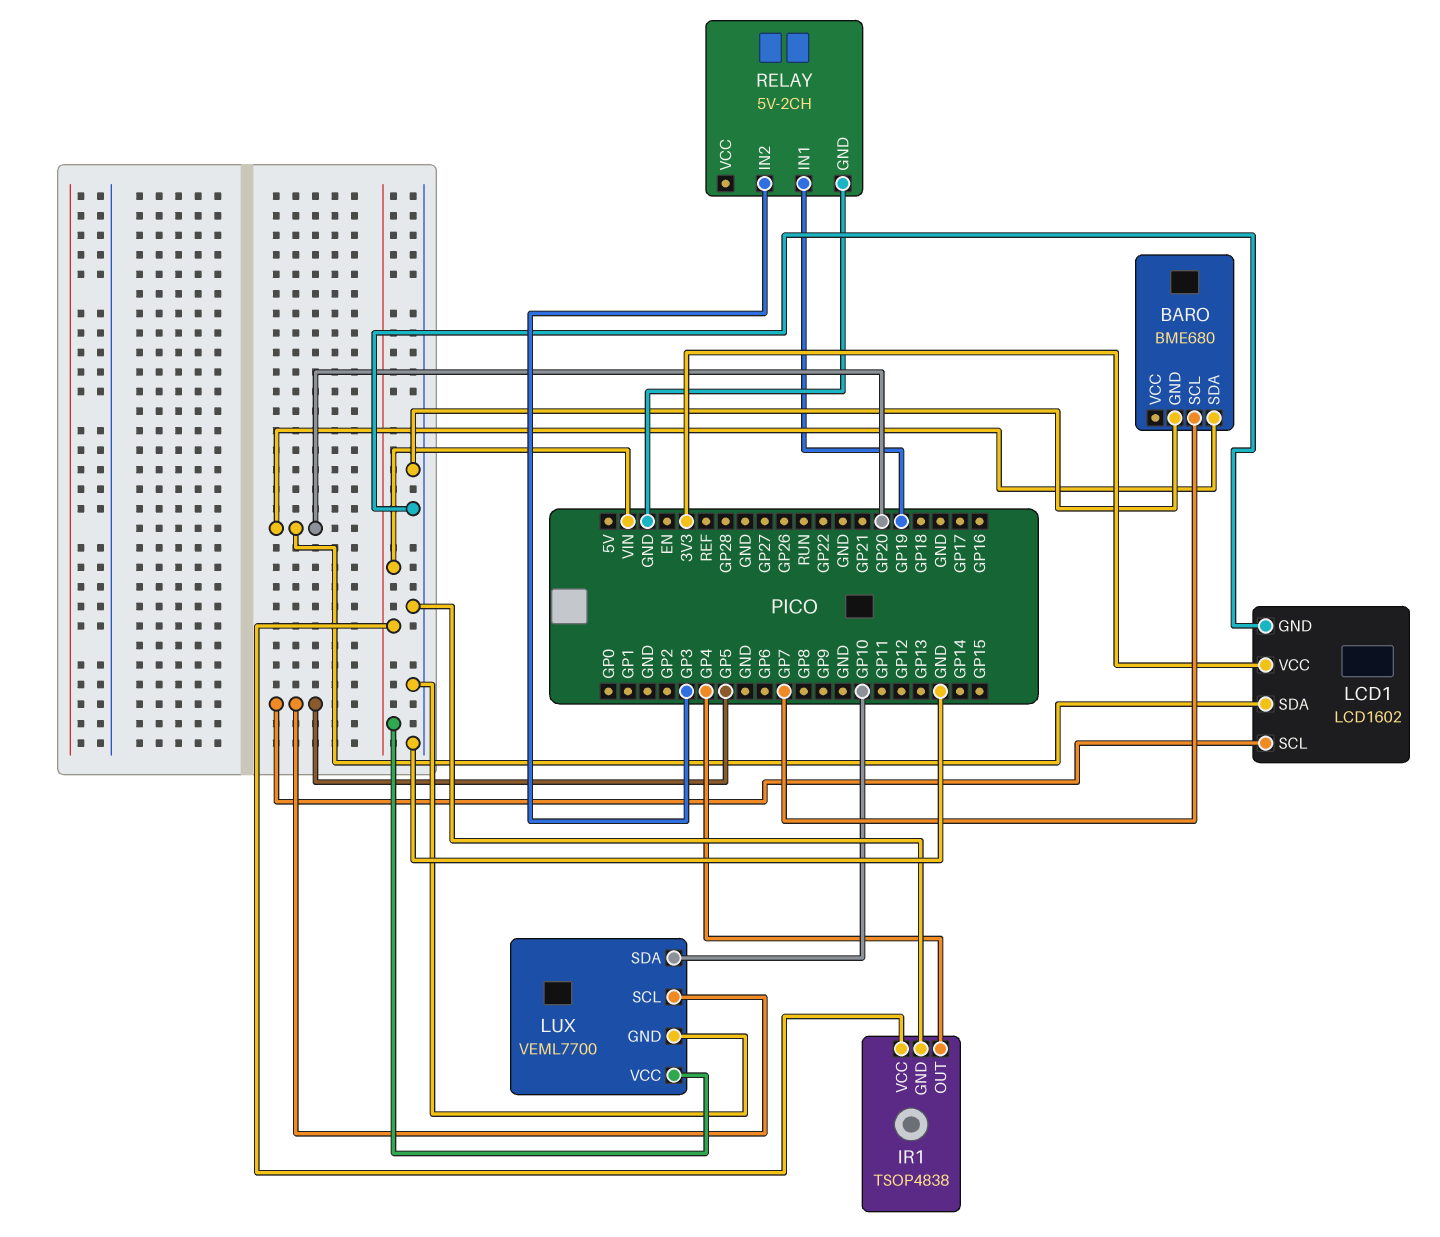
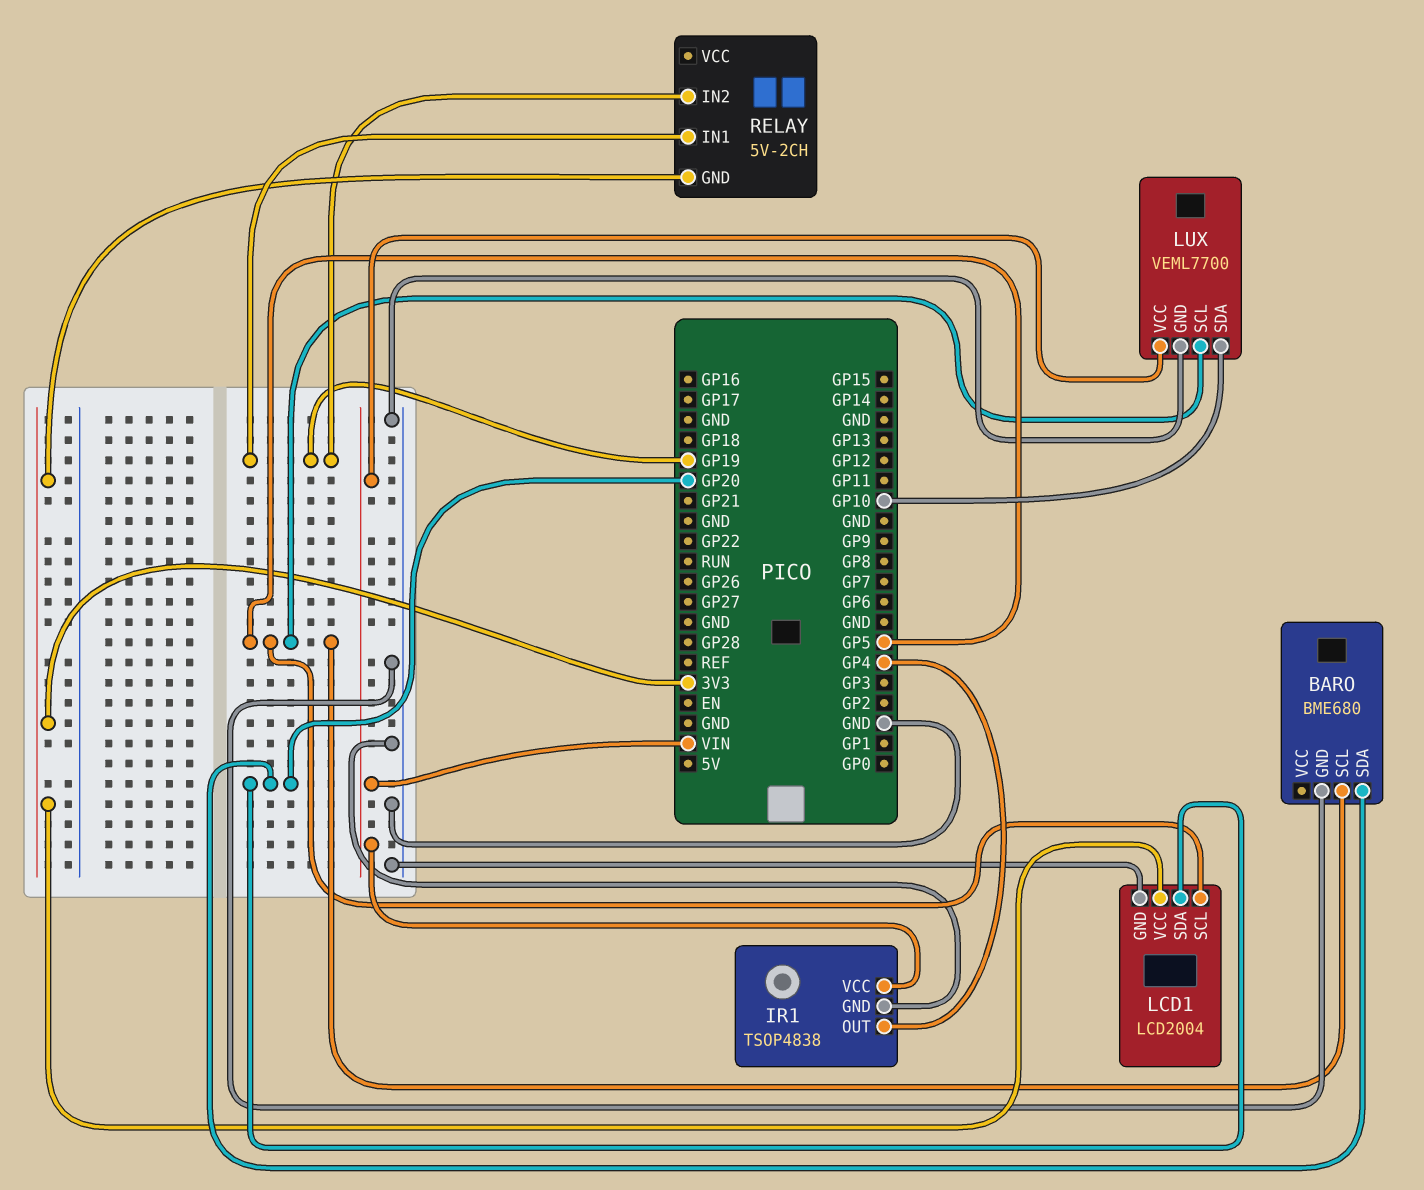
BARO pin SCL: GP7 -> GP5
LCD1: LCD1602 -> LCD2004
RELAY pin GND: GND -> 3V3
RELAY pin IN2: GP3 -> GP19

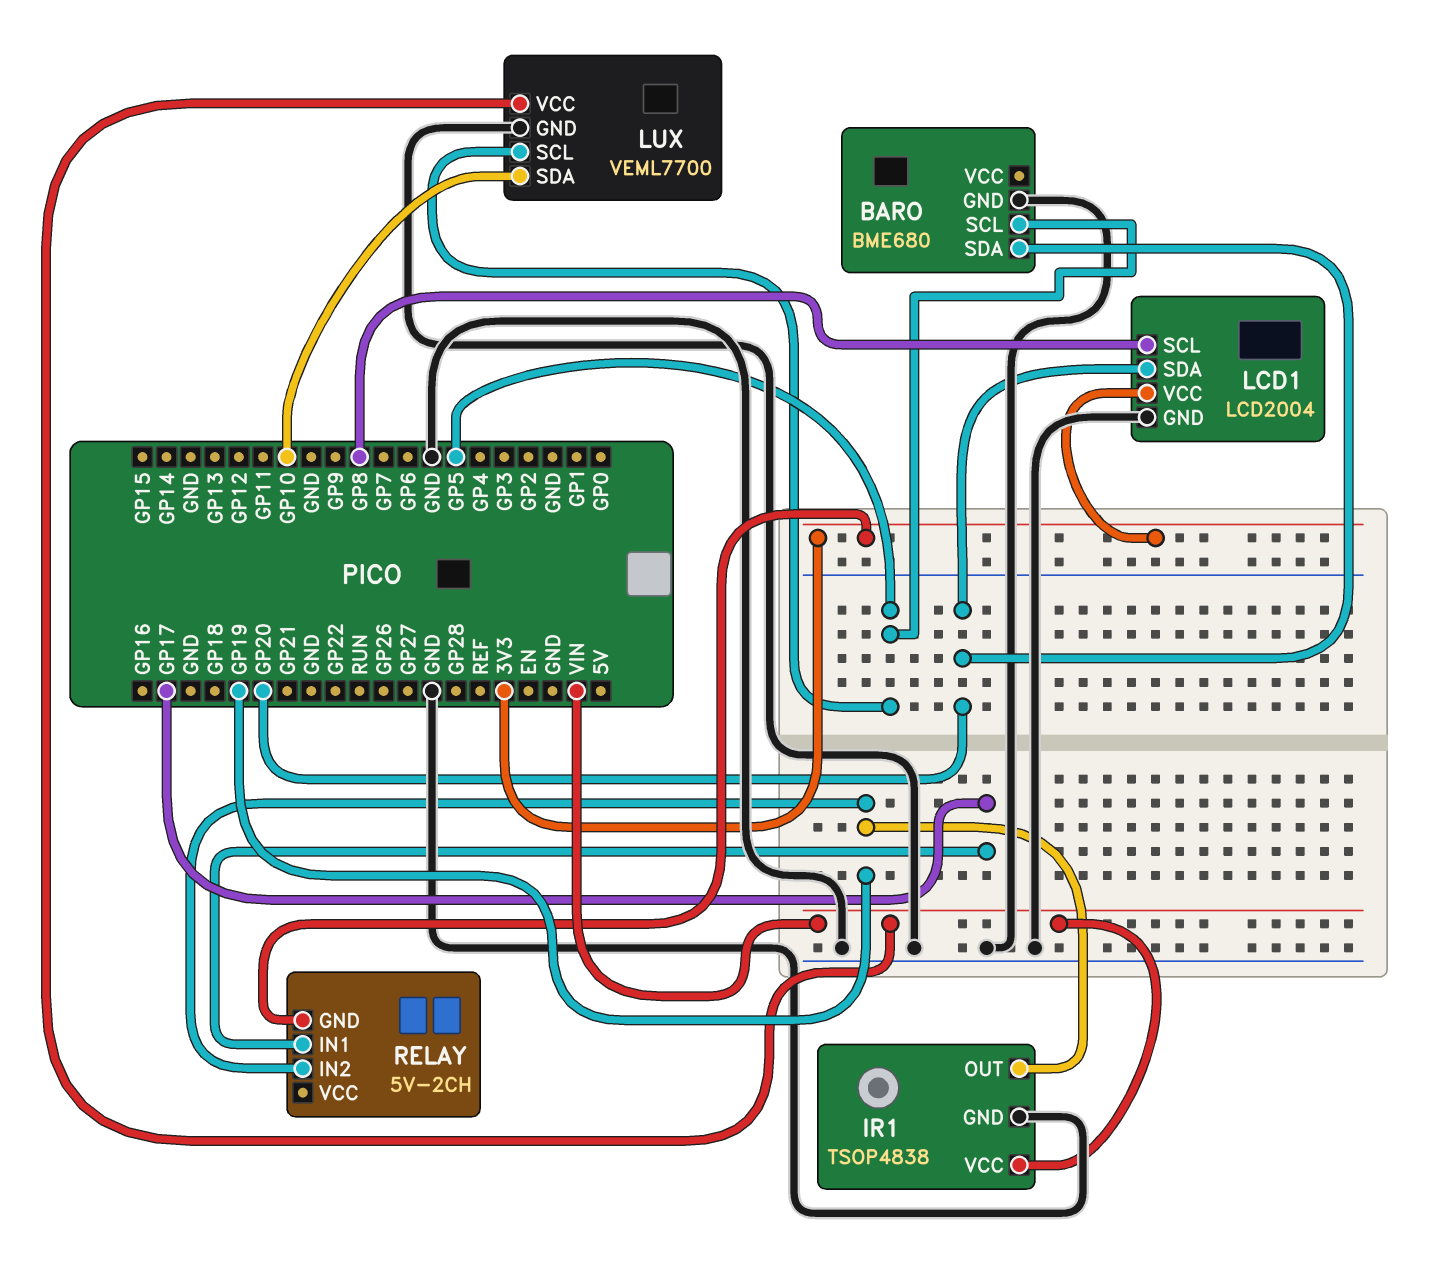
IR1 pin OUT: GP4 -> GP19
LCD1 pin SCL: GP5 -> GP8
RELAY pin IN1: GP19 -> GP17

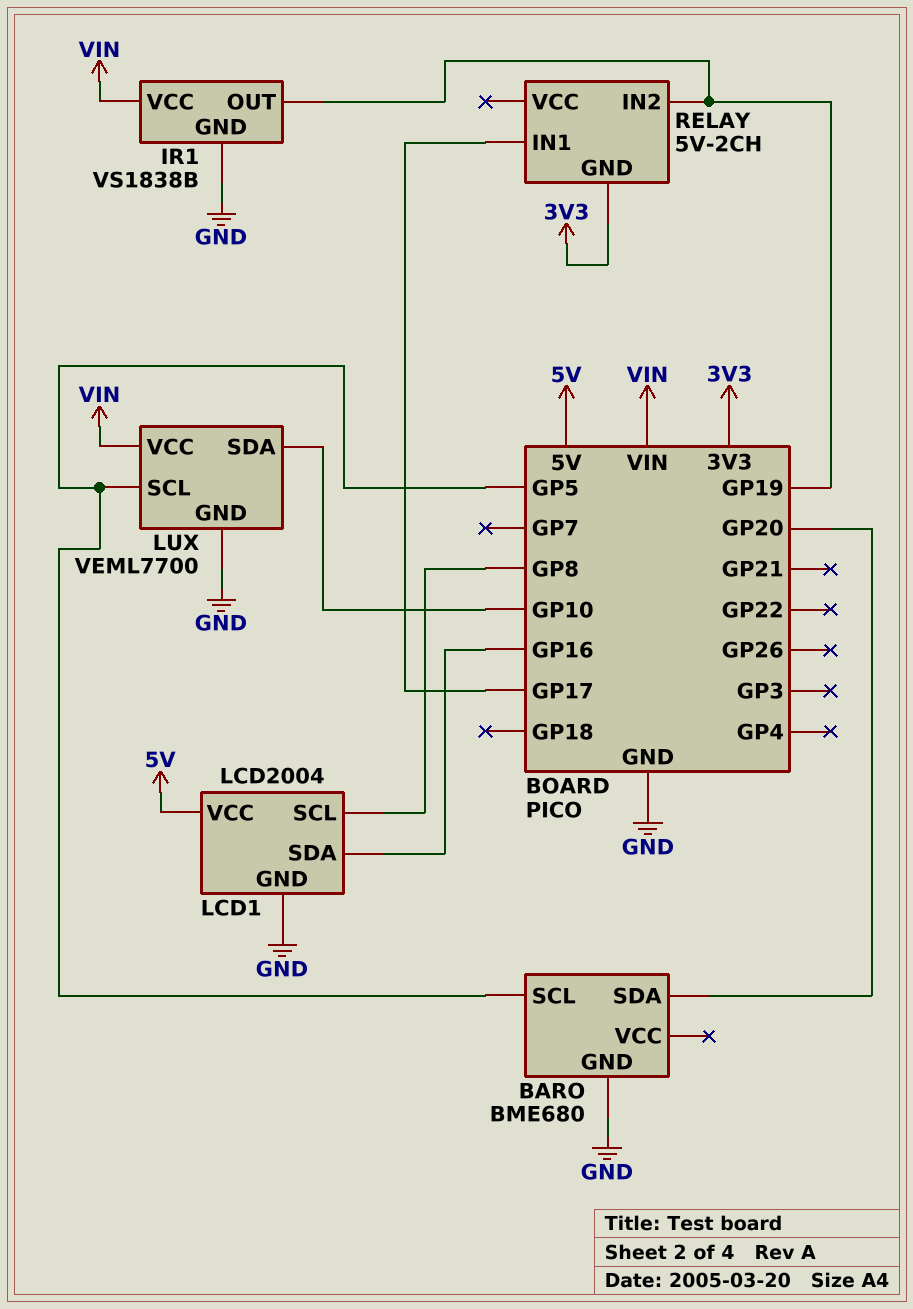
IR1: TSOP4838 -> VS1838B
LCD1 pin SDA: GP20 -> GP16
LCD1 pin VCC: 3V3 -> 5V

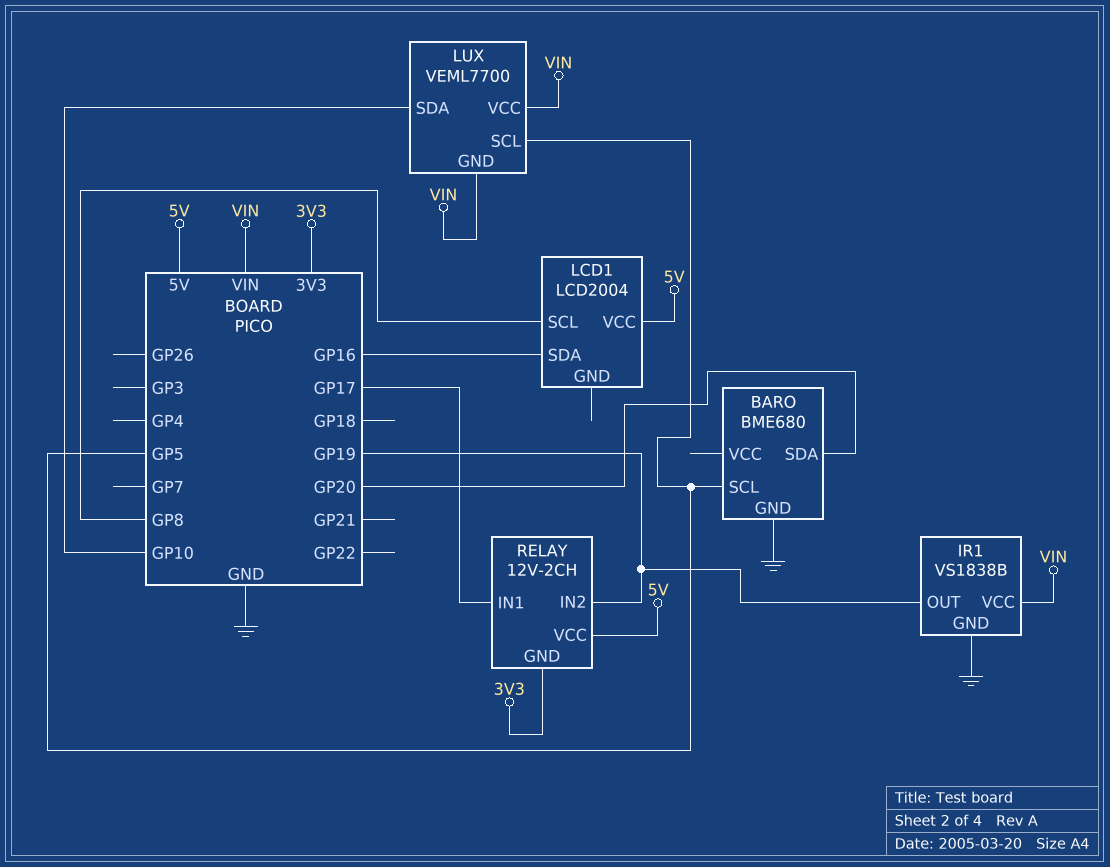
LCD1 pin GND: GND -> none
LUX pin GND: GND -> VIN
RELAY: 5V-2CH -> 12V-2CH
RELAY pin VCC: none -> 5V

